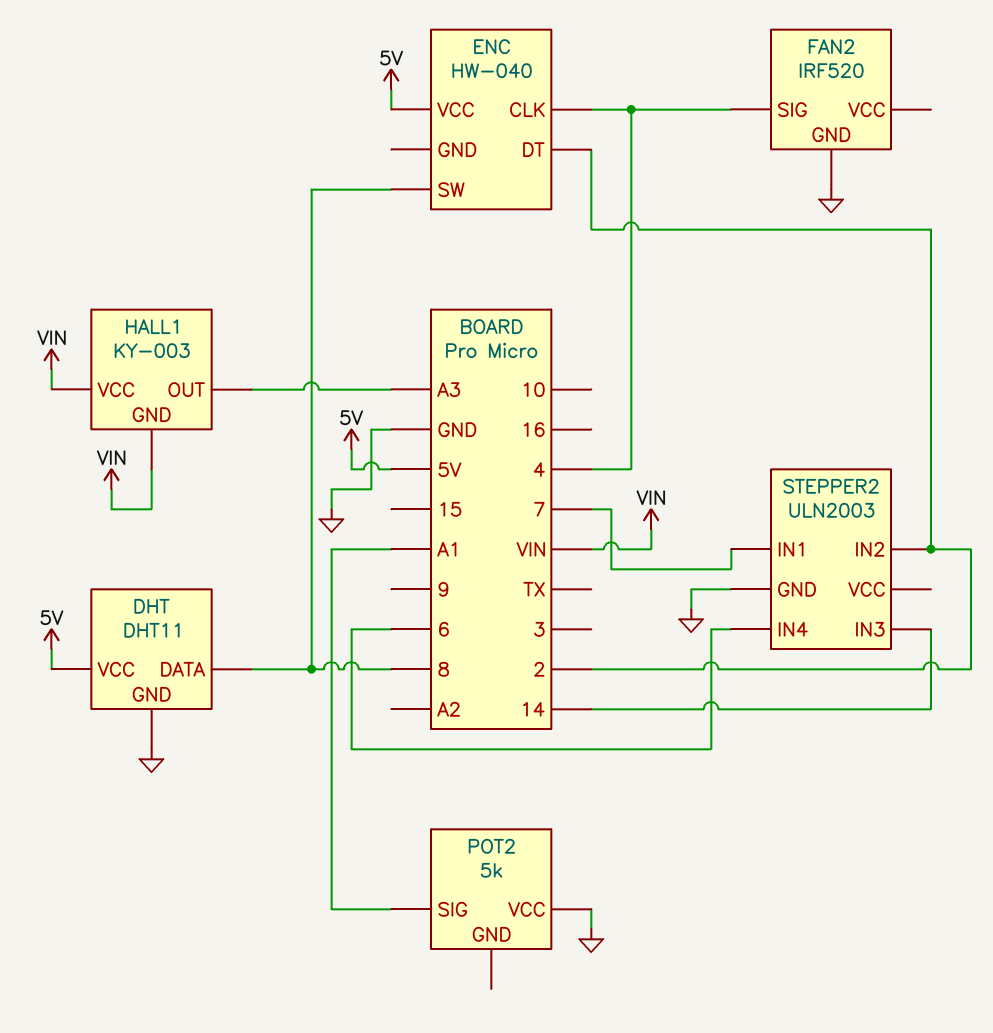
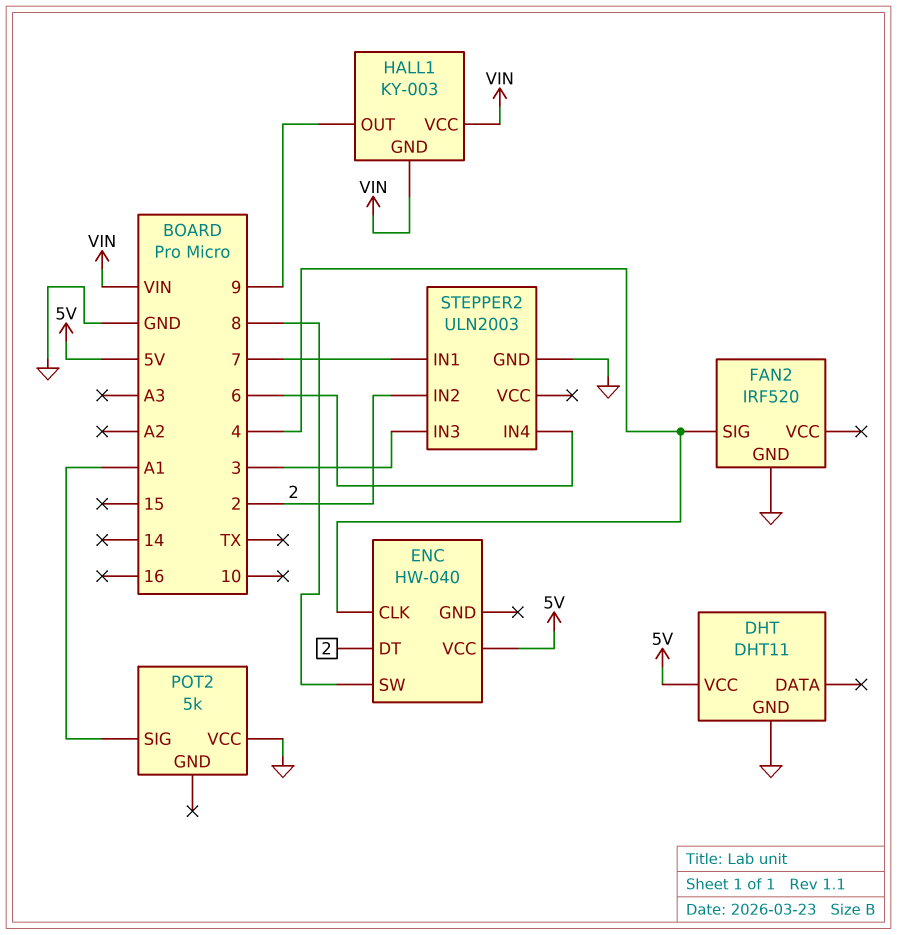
DHT pin DATA: 8 -> none
HALL1 pin OUT: A3 -> 9
STEPPER2 pin IN3: 14 -> 3

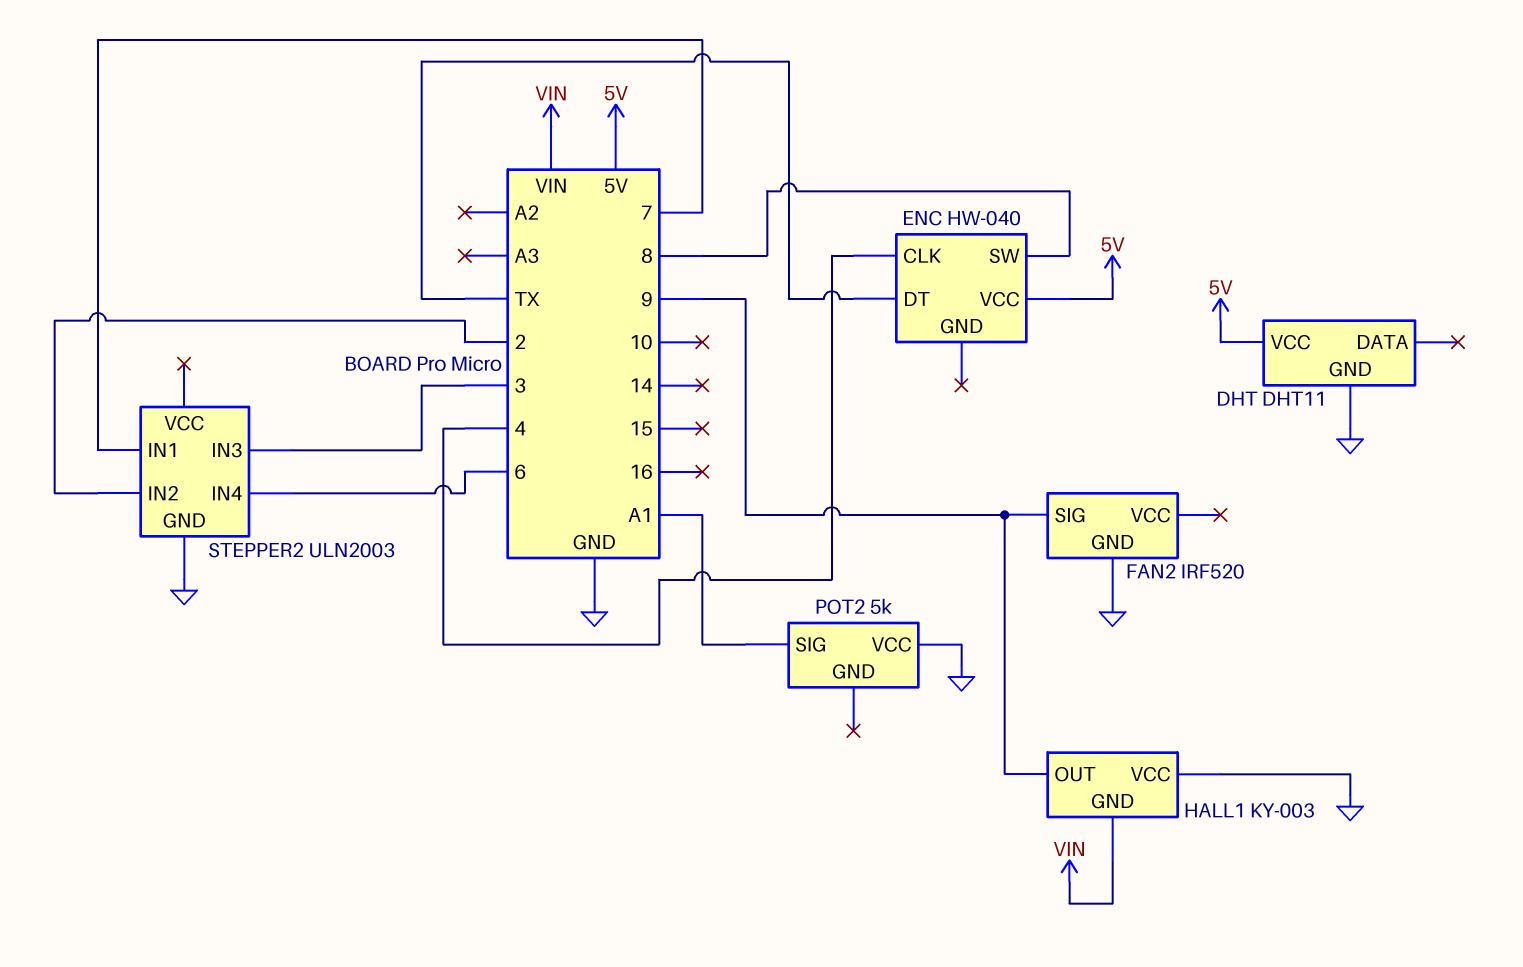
ENC pin DT: 2 -> TX
FAN2 pin SIG: 4 -> 9
HALL1 pin VCC: VIN -> GND

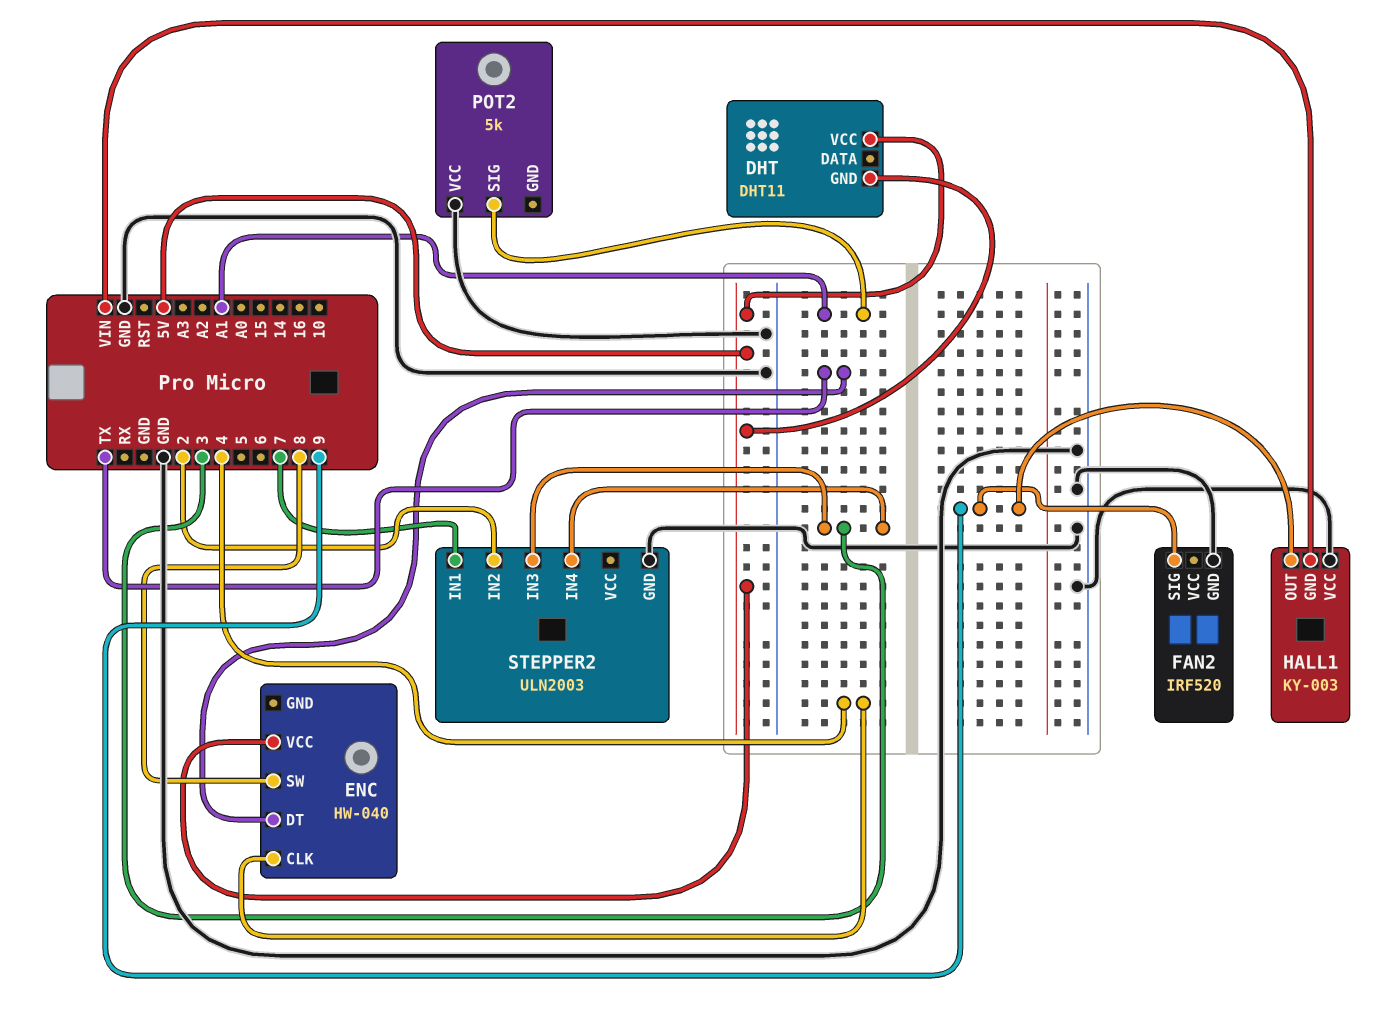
DHT pin GND: GND -> 5V
STEPPER2 pin IN4: 6 -> 3

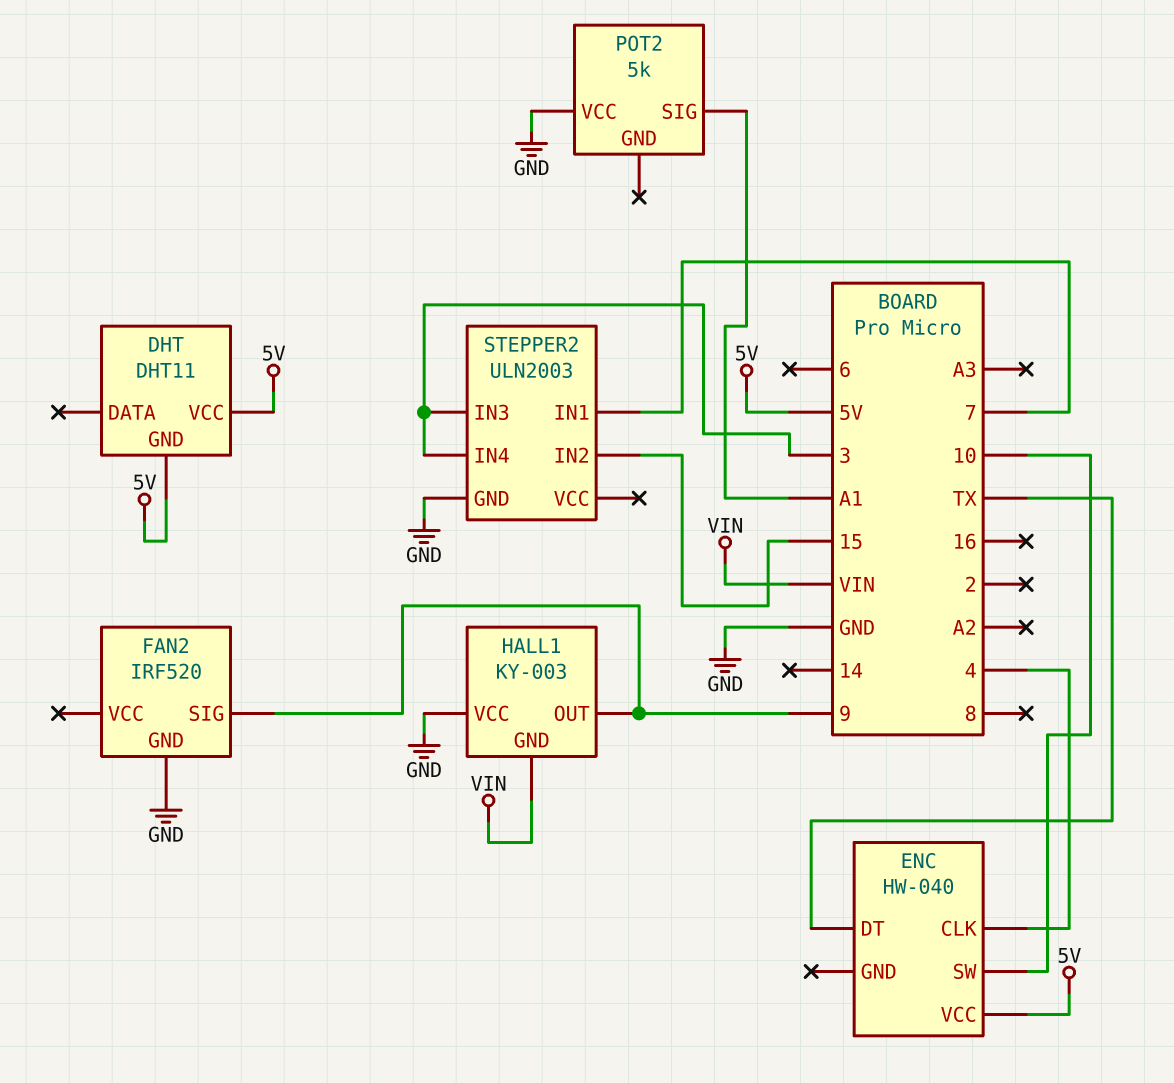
ENC pin SW: 8 -> 10
STEPPER2 pin IN2: 2 -> 15

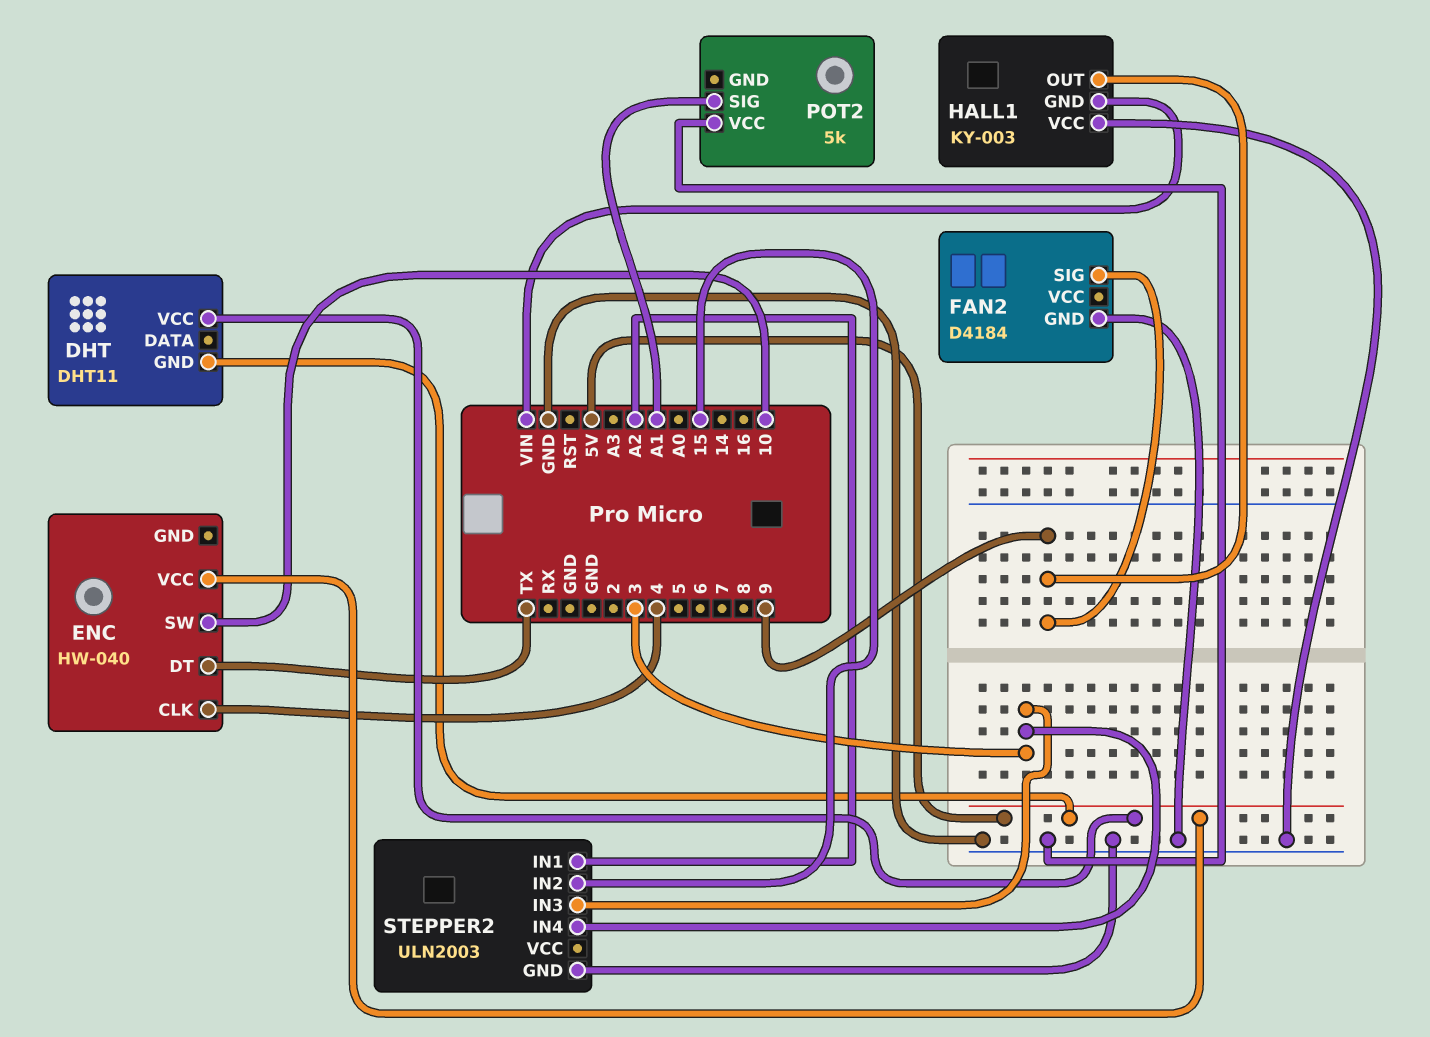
FAN2: IRF520 -> D4184
STEPPER2 pin IN1: 7 -> A2

